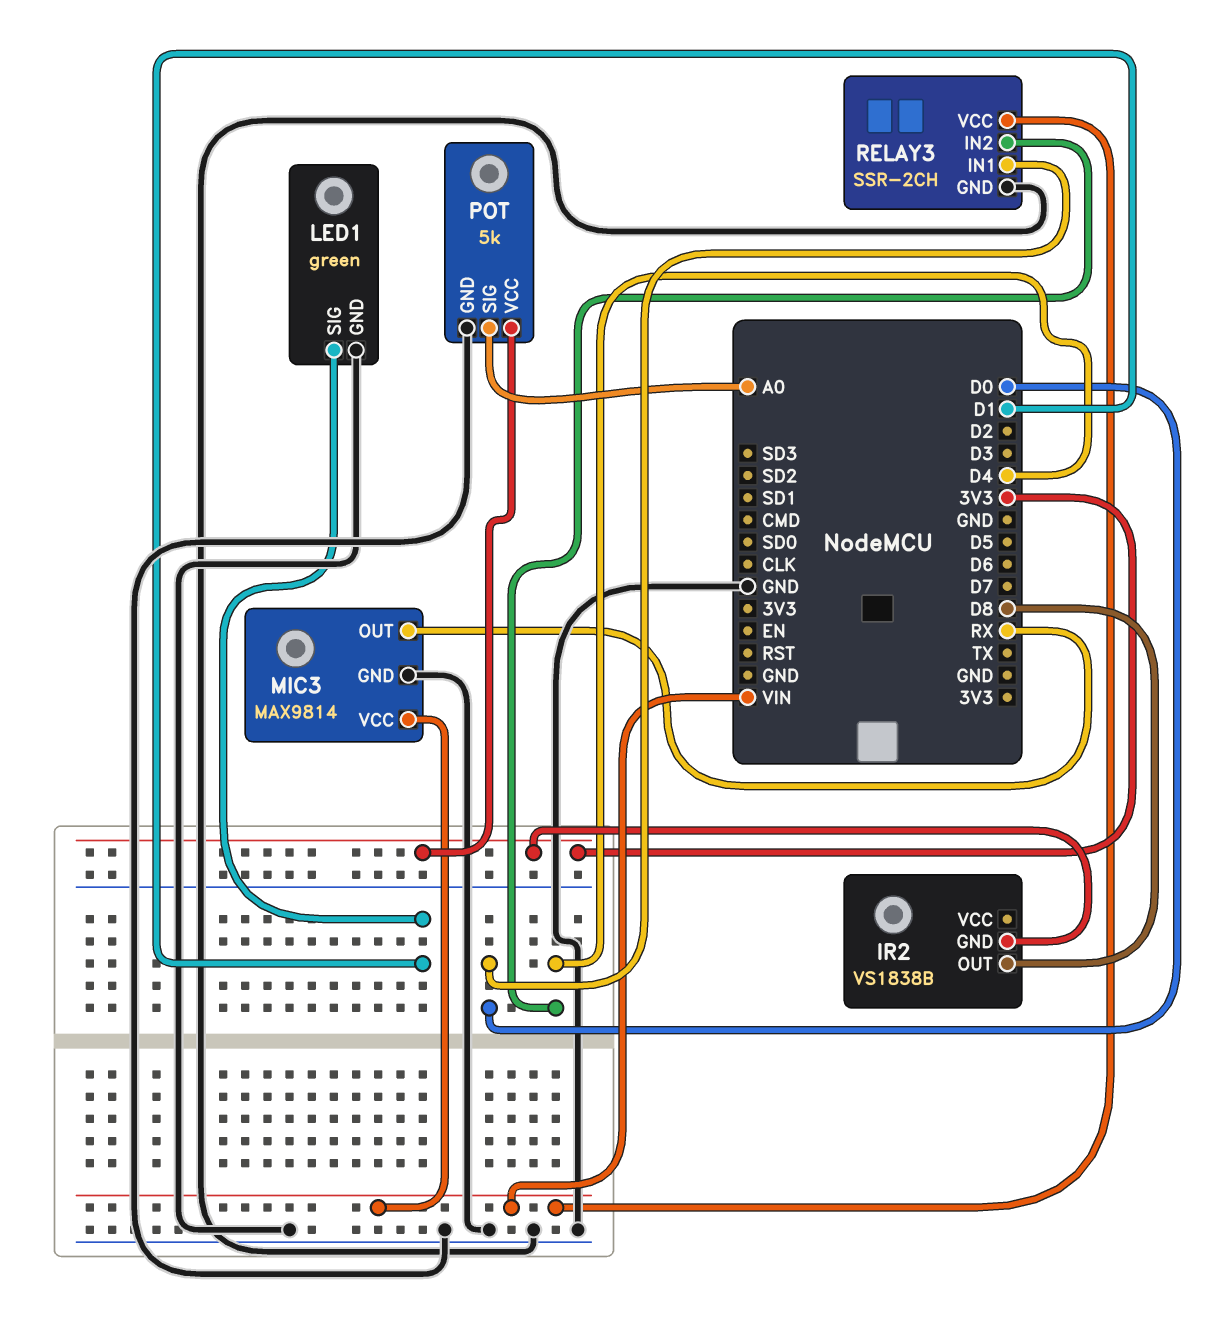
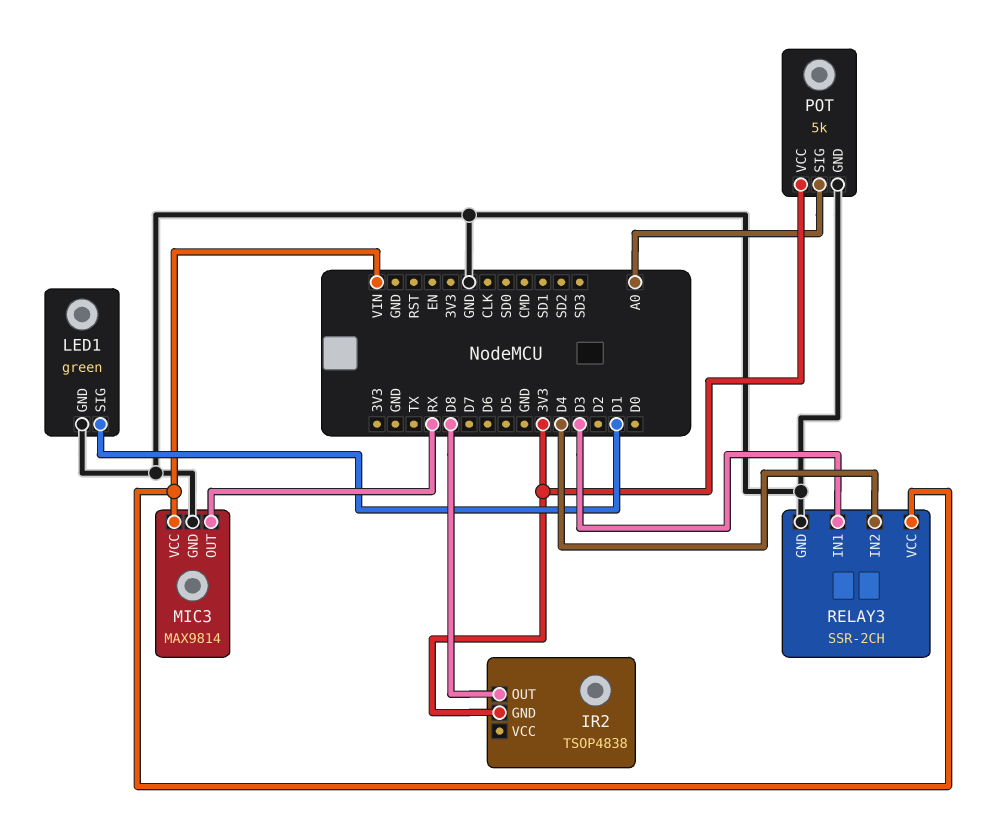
IR2: VS1838B -> TSOP4838
RELAY3 pin IN1: D0 -> D3

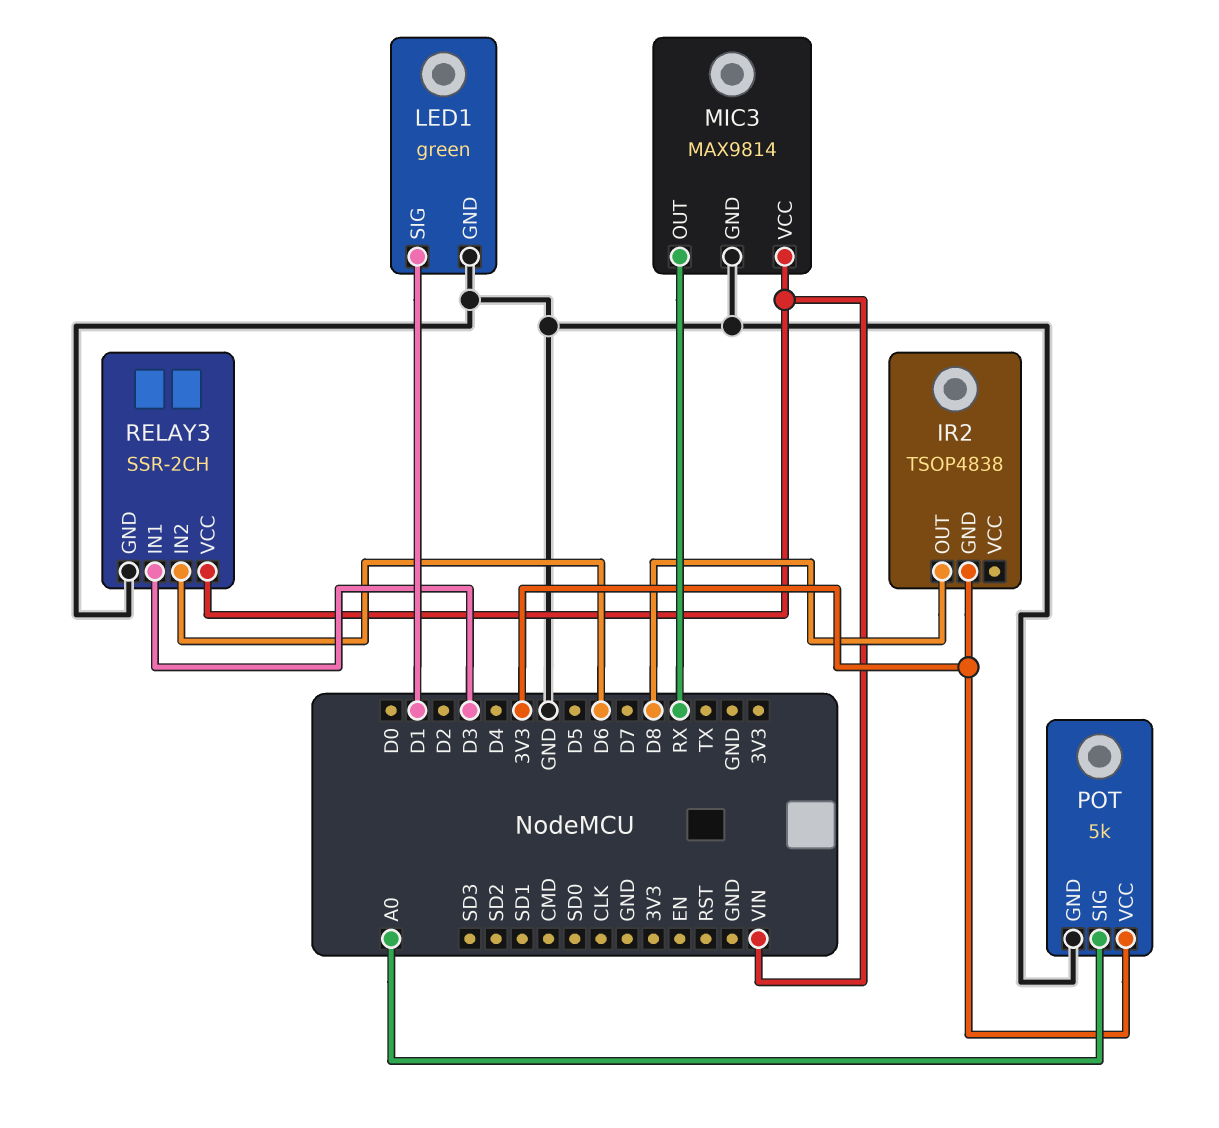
RELAY3 pin IN2: D4 -> D6

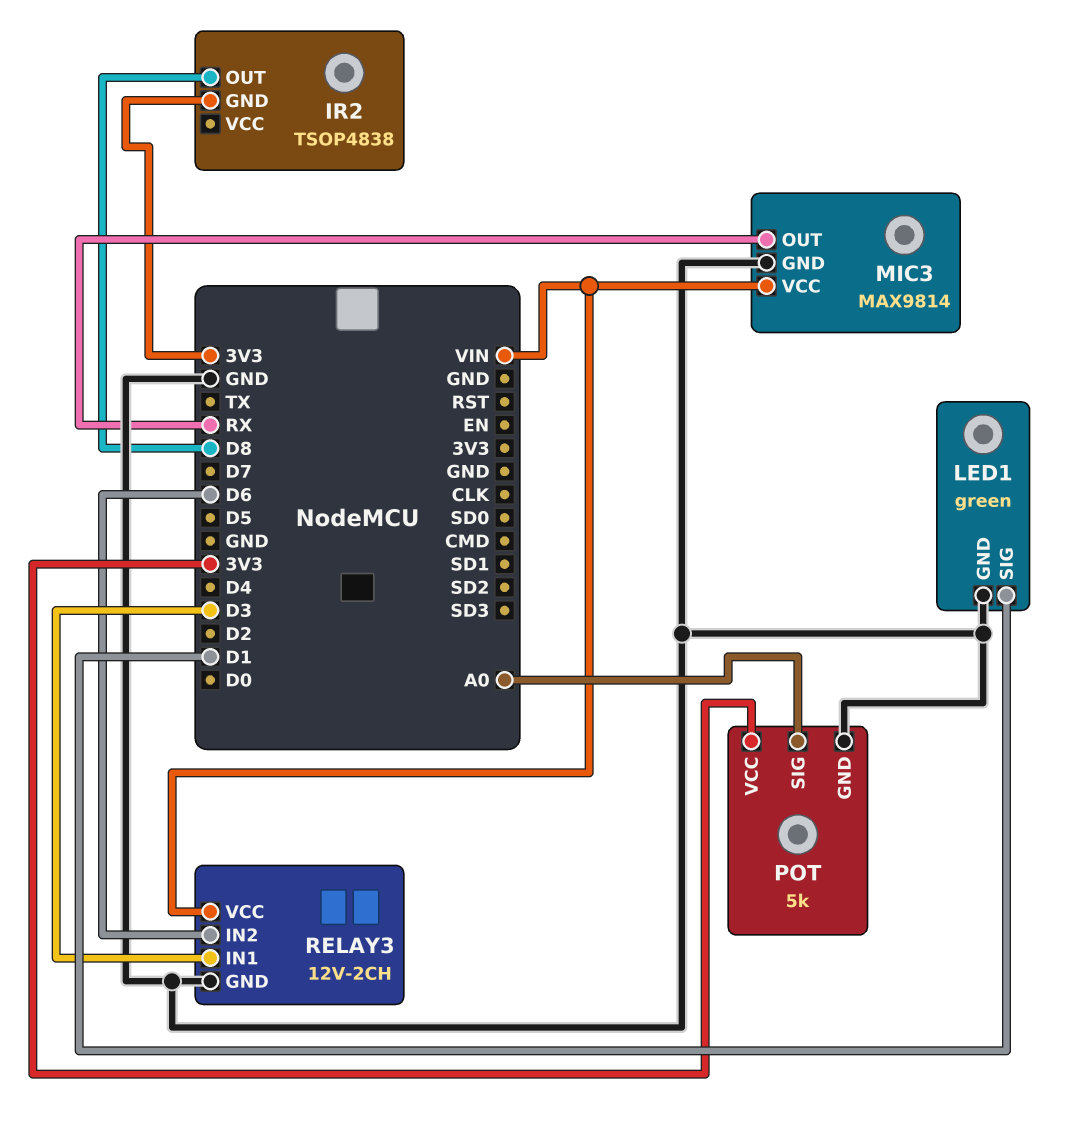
RELAY3: SSR-2CH -> 12V-2CH

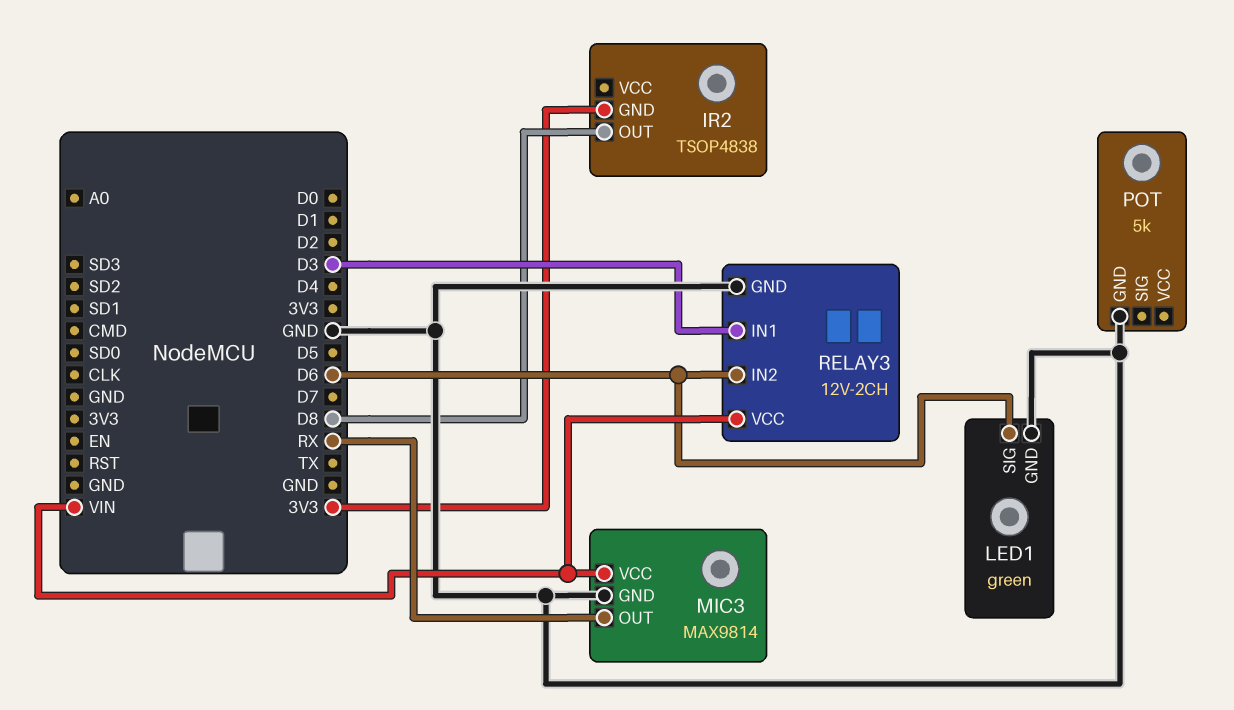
LED1 pin SIG: D1 -> D6
POT pin SIG: A0 -> none
POT pin VCC: 3V3 -> none

